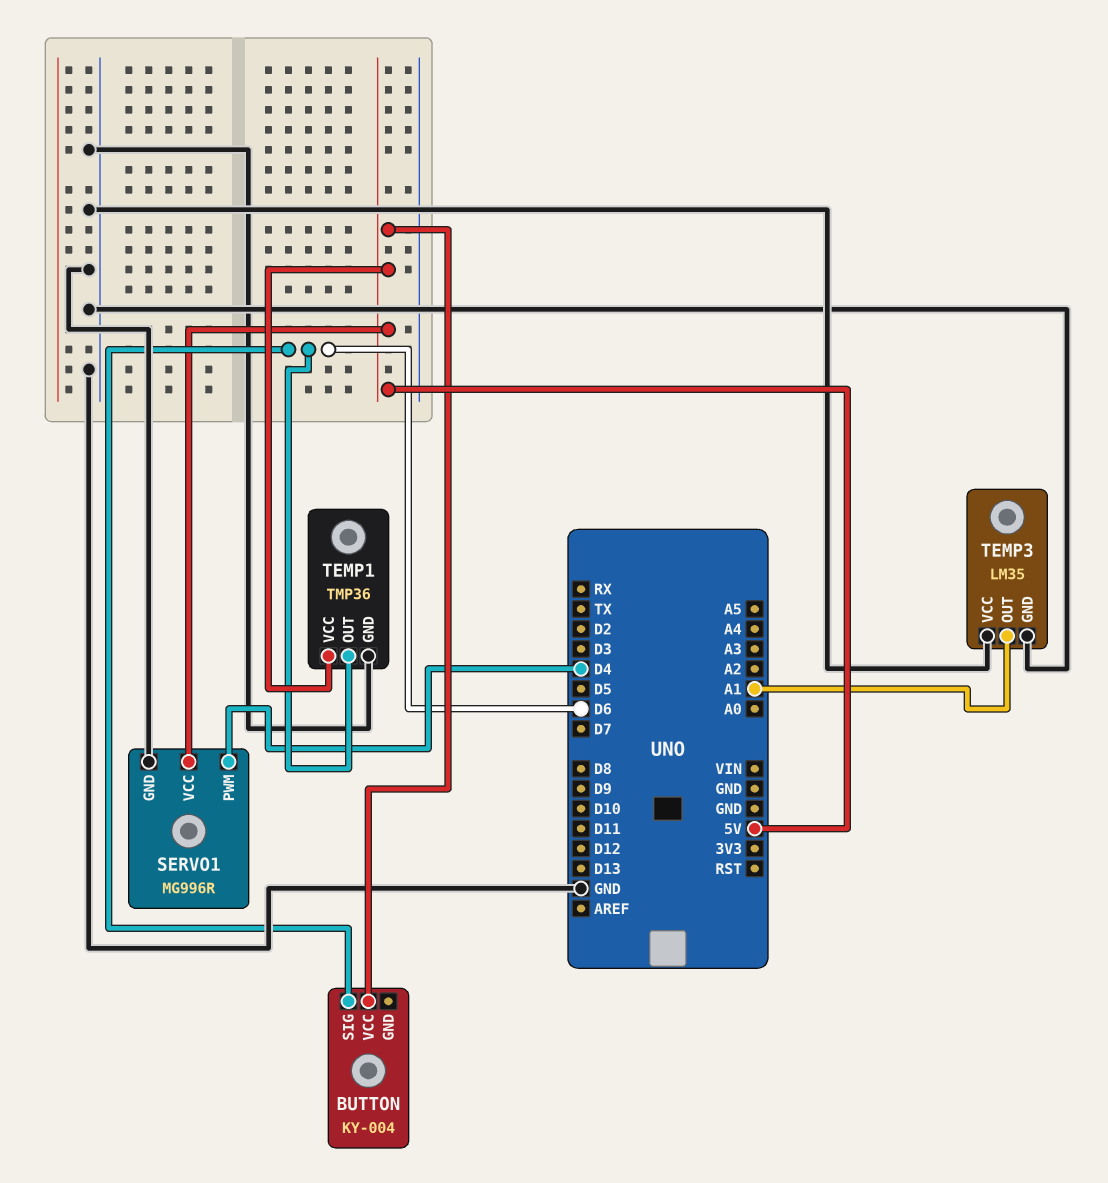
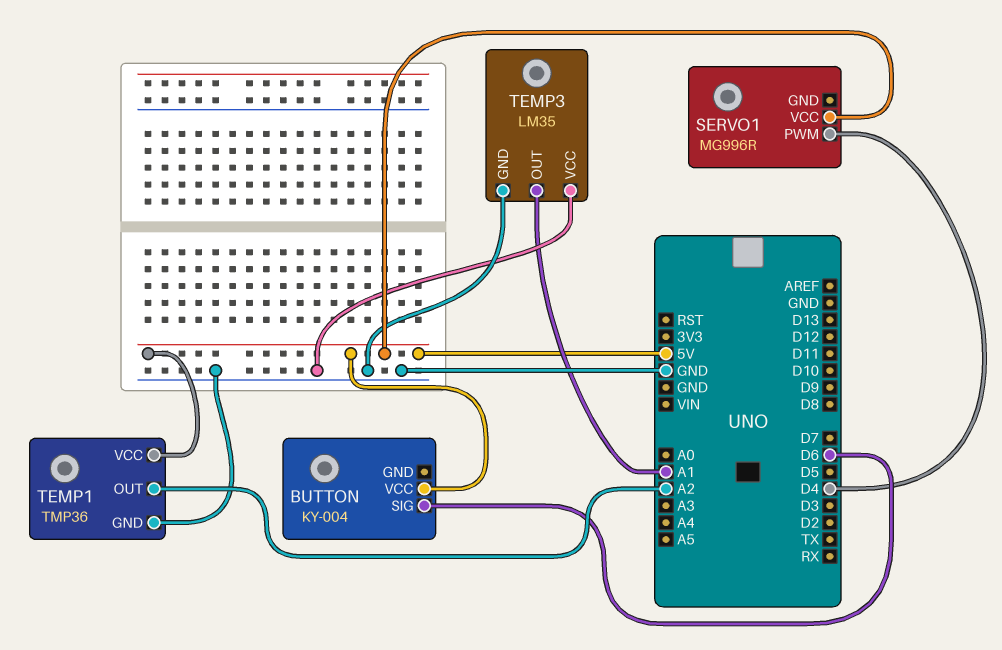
SERVO1 pin GND: GND -> none
TEMP1 pin OUT: D6 -> A2

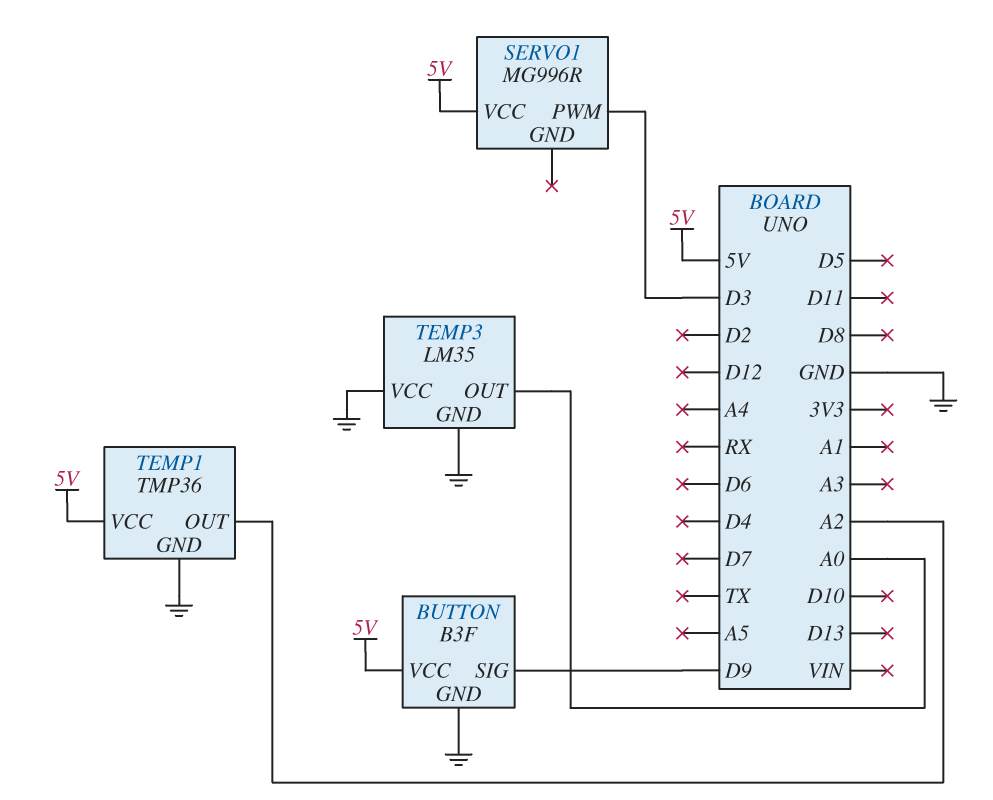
BUTTON: KY-004 -> B3F
BUTTON pin GND: none -> GND
BUTTON pin SIG: D6 -> D9
SERVO1 pin PWM: D4 -> D3
TEMP3 pin OUT: A1 -> A0

